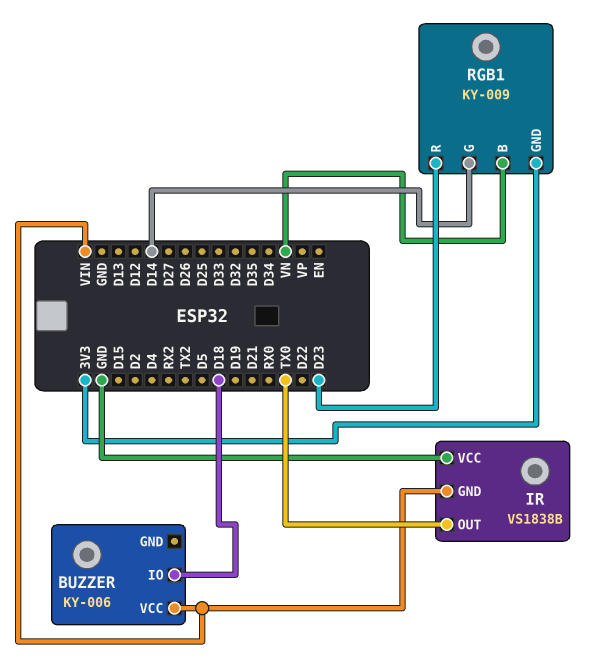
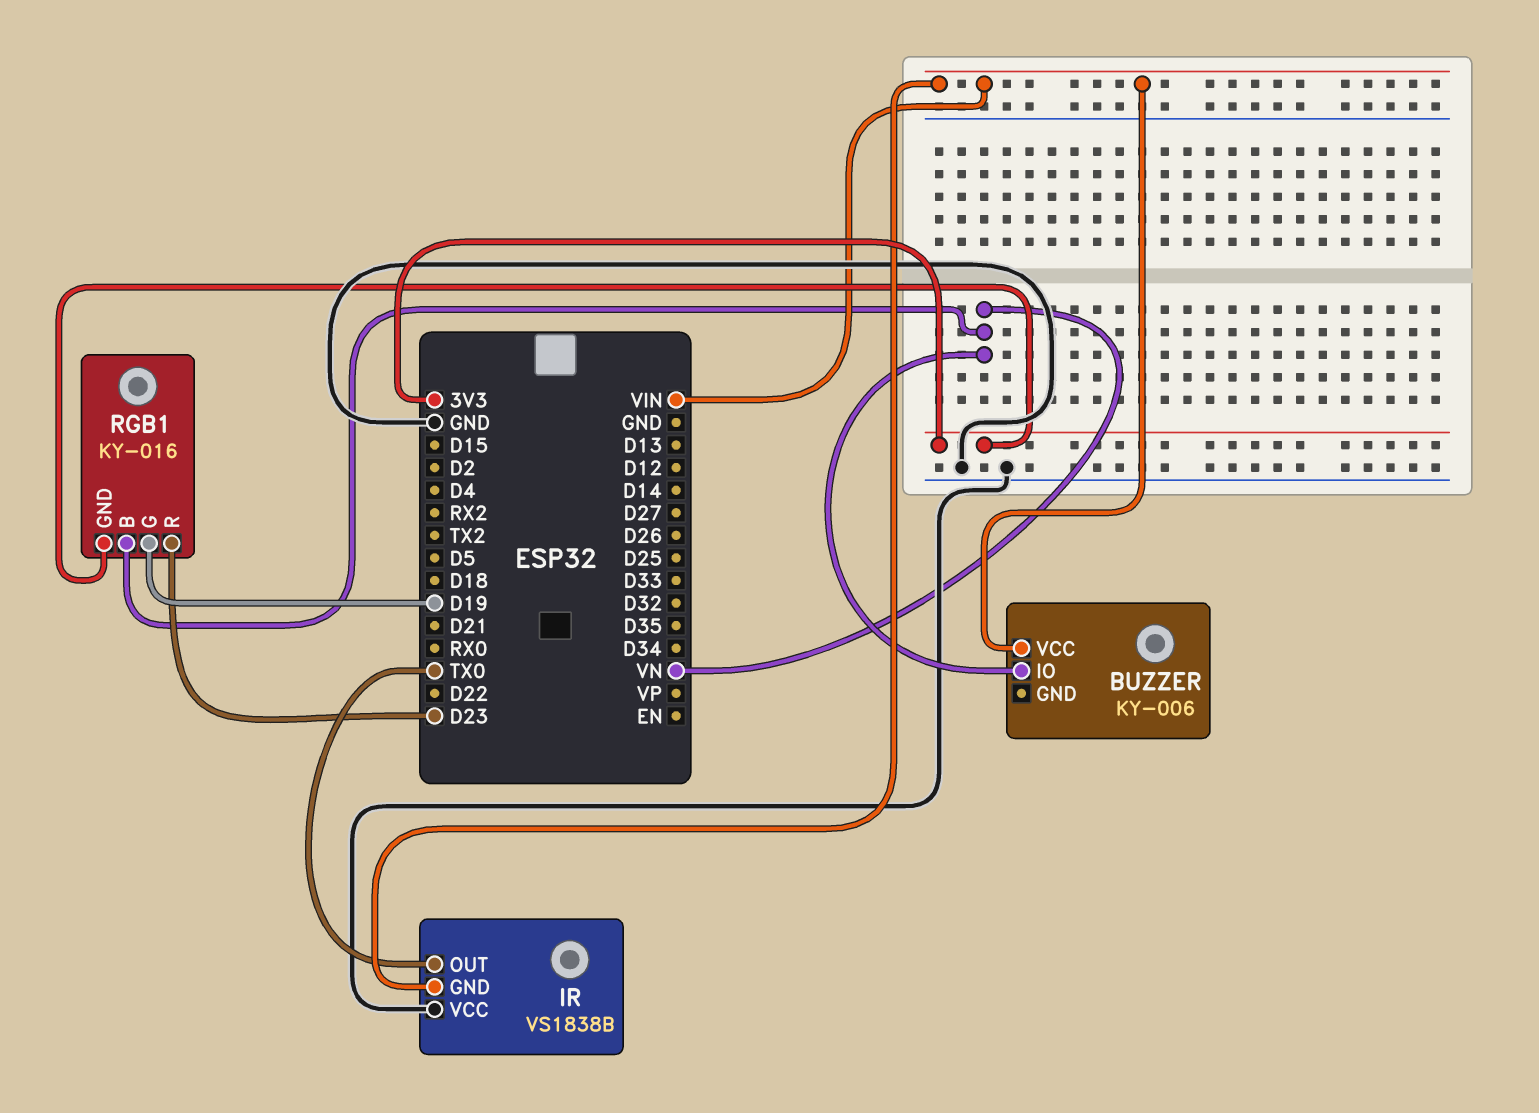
BUZZER pin IO: D18 -> VN
RGB1: KY-009 -> KY-016
RGB1 pin G: D14 -> D19

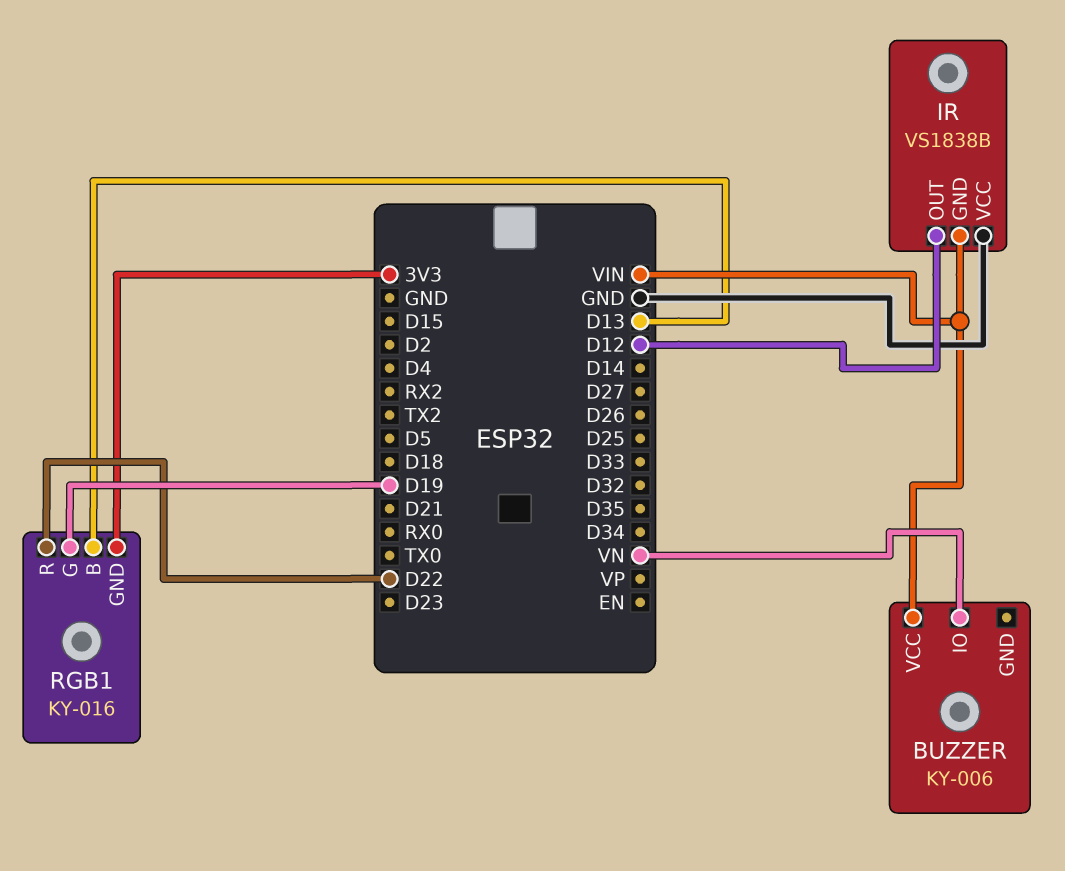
IR pin OUT: TX0 -> D12
RGB1 pin B: VN -> D13
RGB1 pin R: D23 -> D22

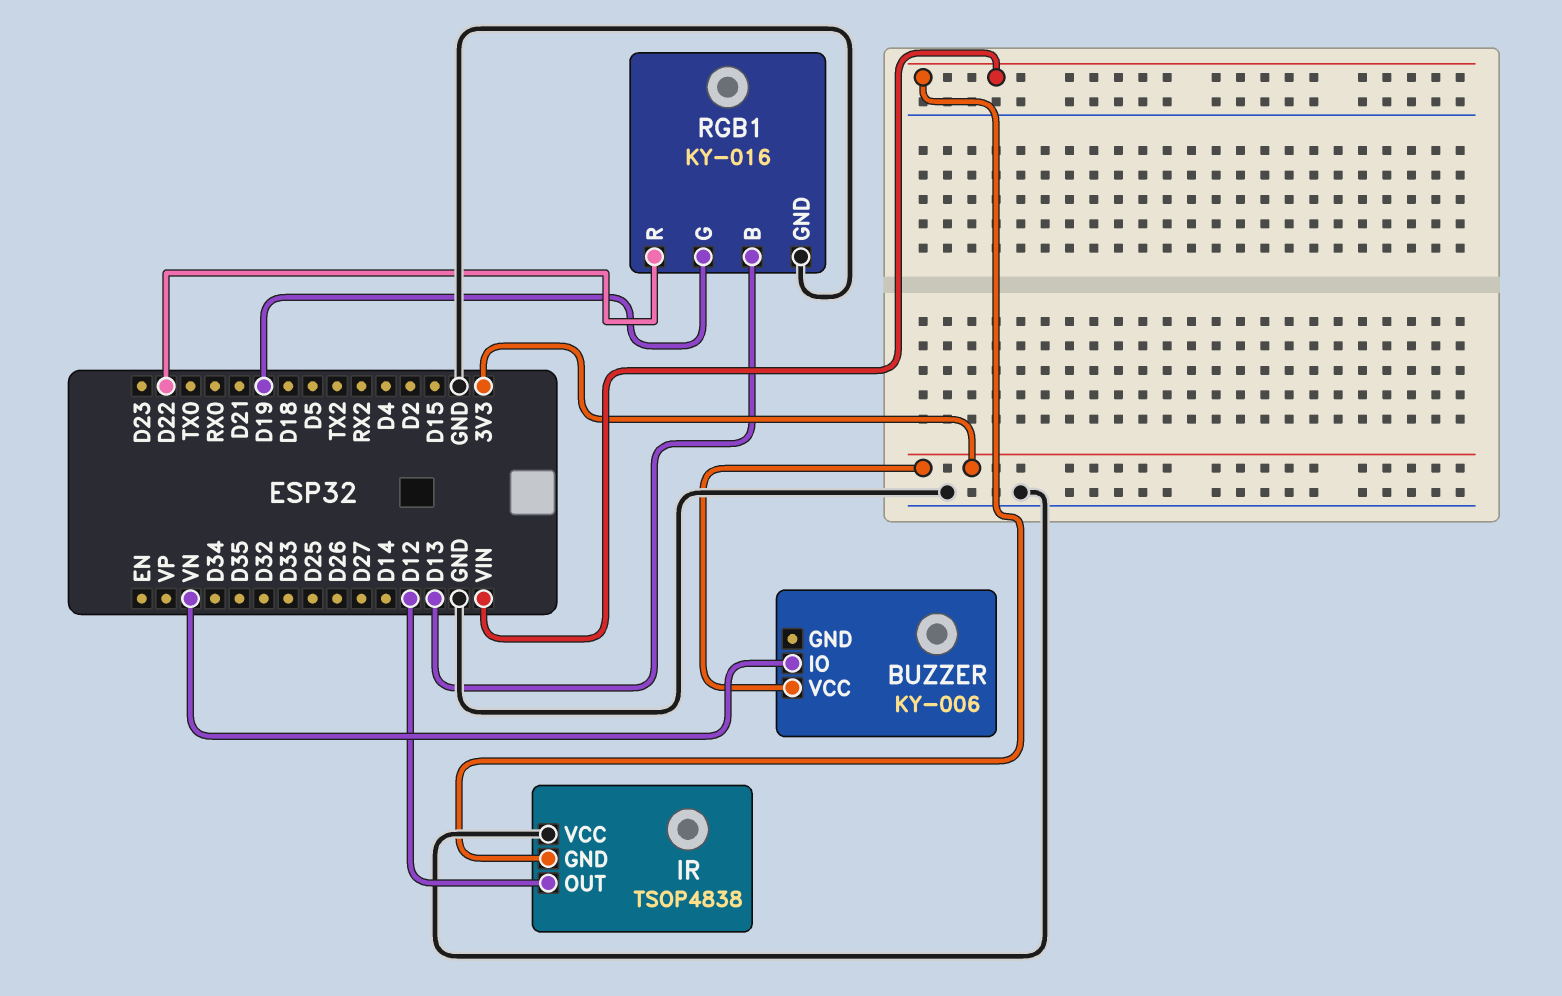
BUZZER pin VCC: VIN -> 3V3
IR: VS1838B -> TSOP4838
RGB1 pin GND: 3V3 -> GND

